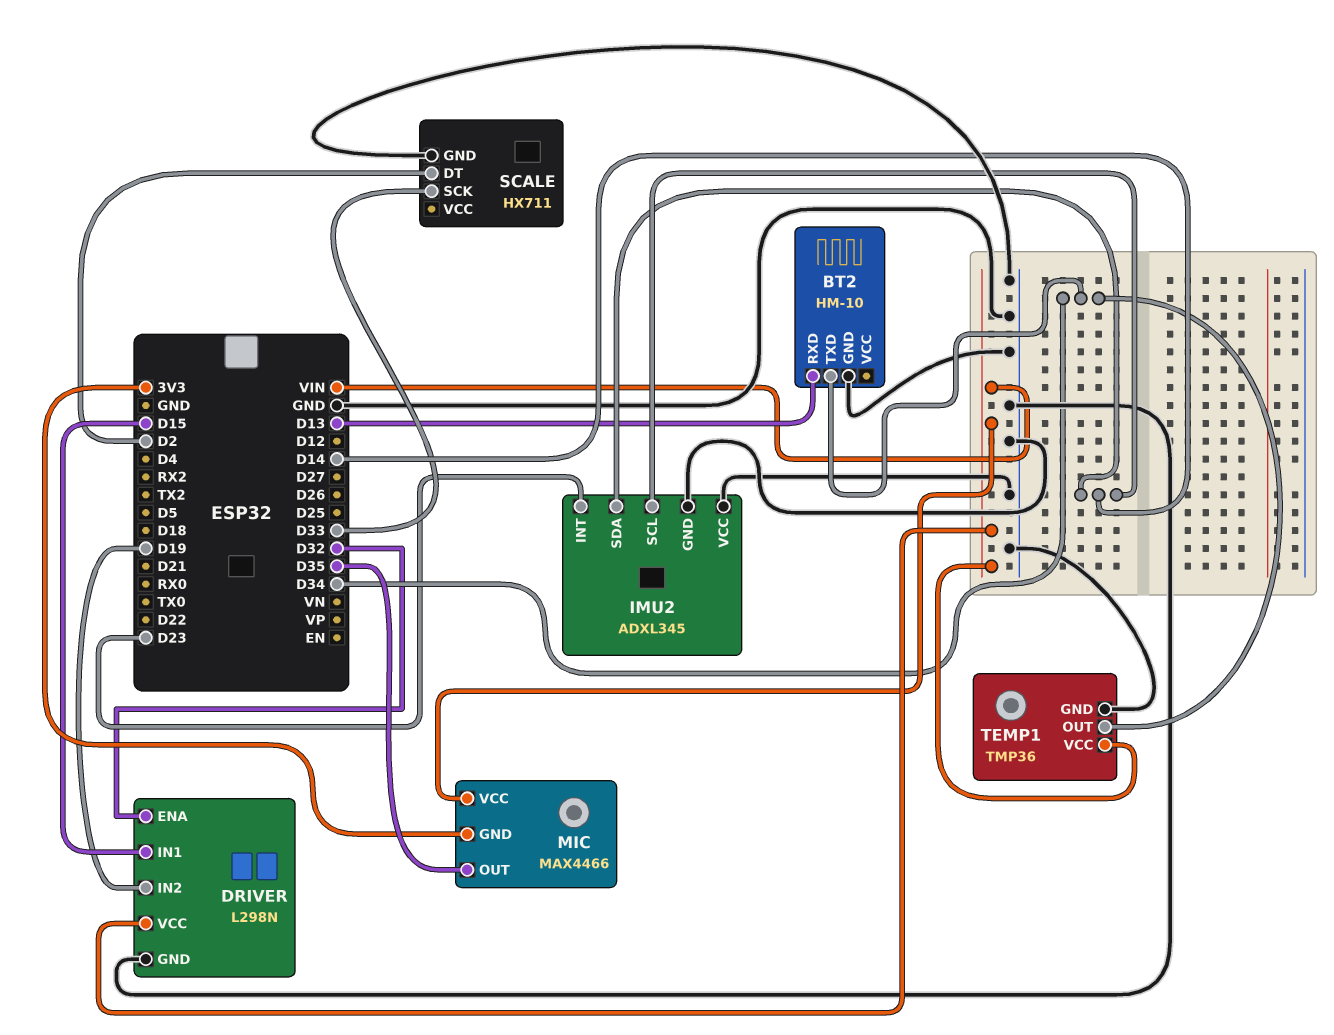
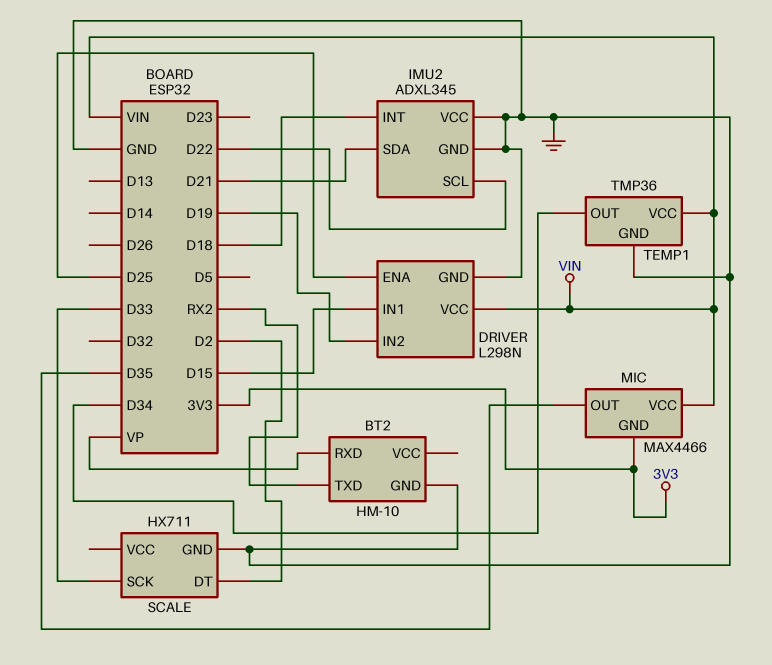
BT2 pin RXD: D13 -> VP
BT2 pin TXD: D34 -> RX2
DRIVER pin ENA: D32 -> D25
IMU2 pin INT: D23 -> D18
IMU2 pin SCL: D14 -> D22
IMU2 pin SDA: D14 -> D21

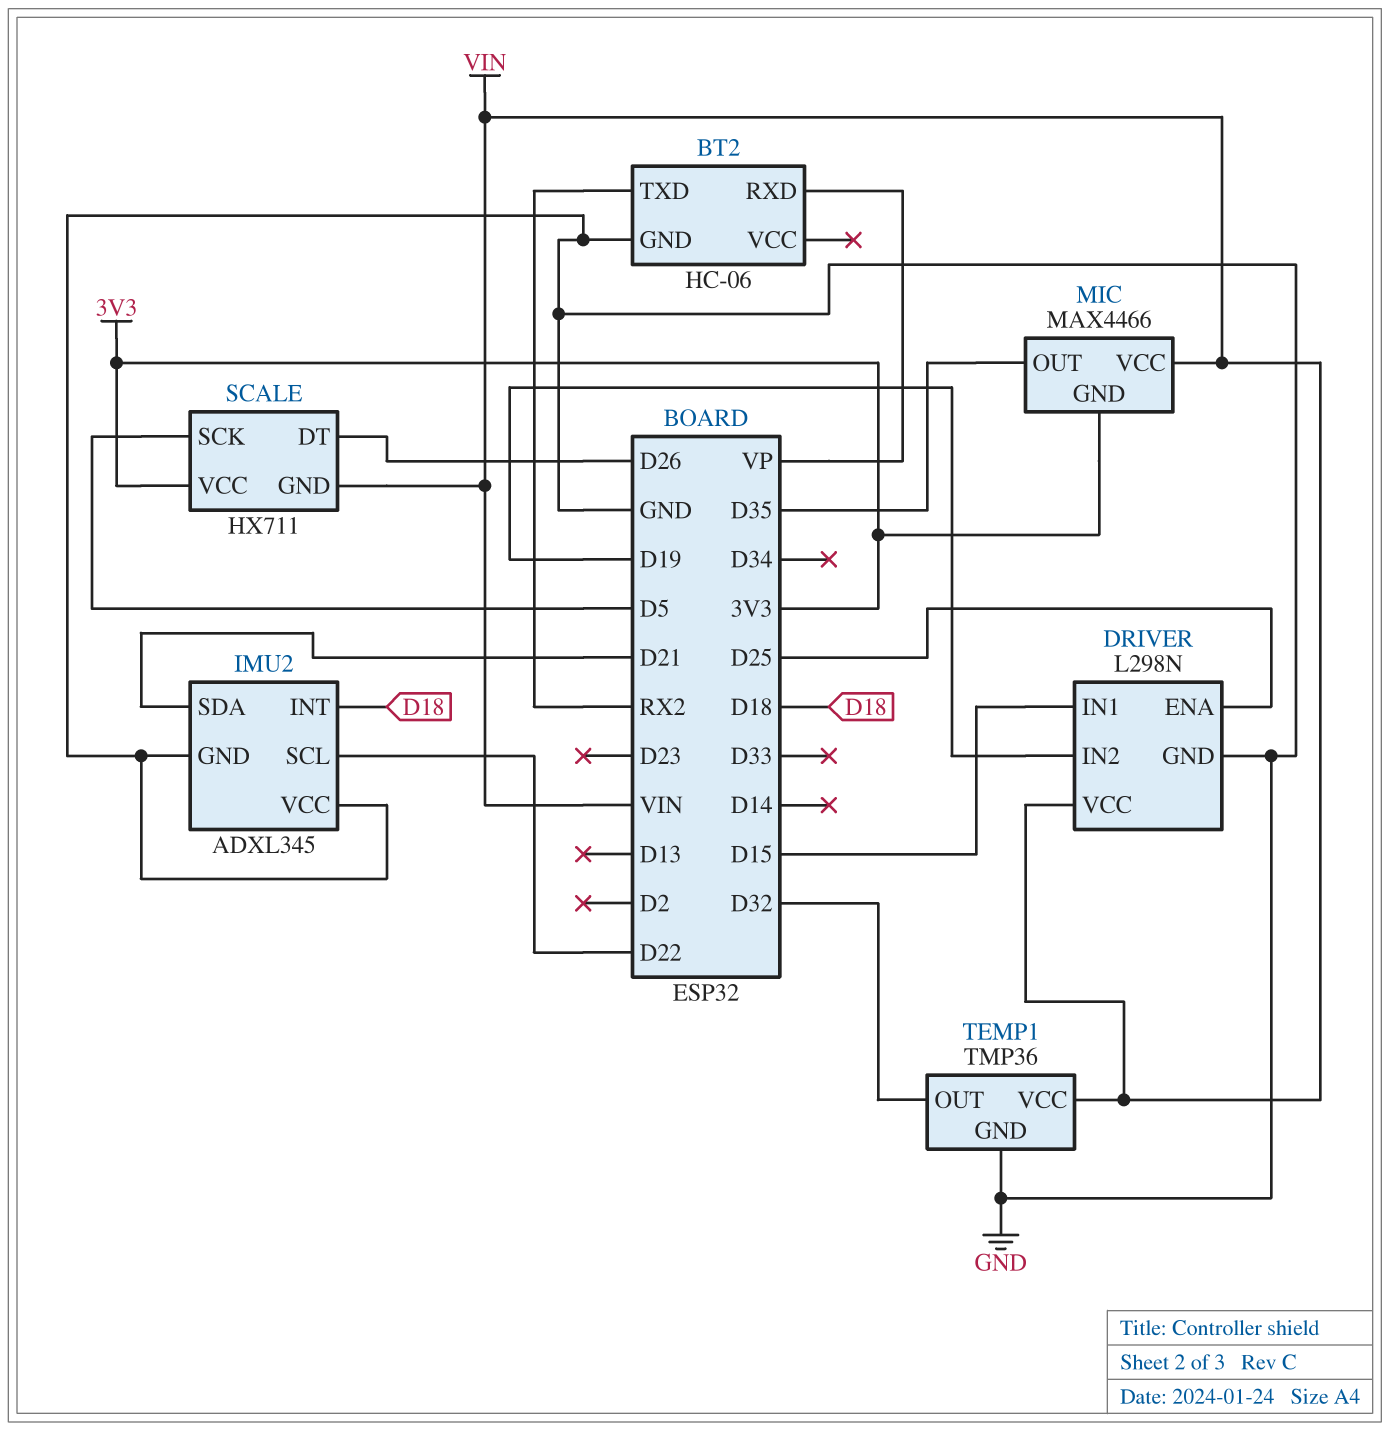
BT2: HM-10 -> HC-06
SCALE pin DT: D2 -> D26
SCALE pin GND: GND -> VIN
SCALE pin SCK: D33 -> D5
SCALE pin VCC: none -> 3V3
TEMP1 pin OUT: D34 -> D32

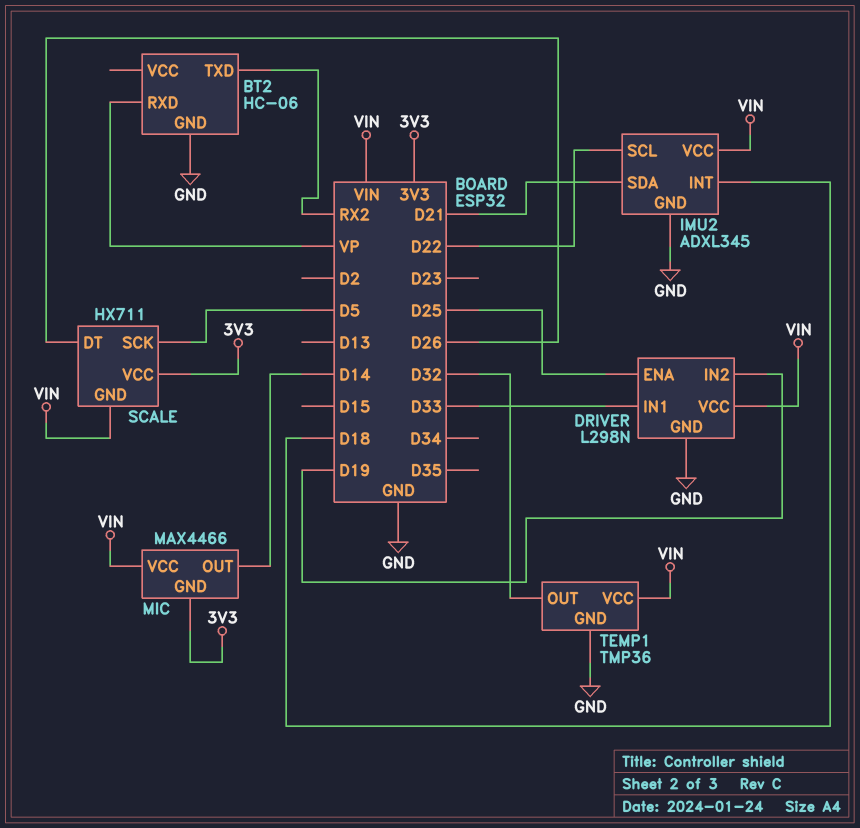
DRIVER pin IN1: D15 -> D33
IMU2 pin VCC: GND -> VIN
MIC pin OUT: D35 -> D14

